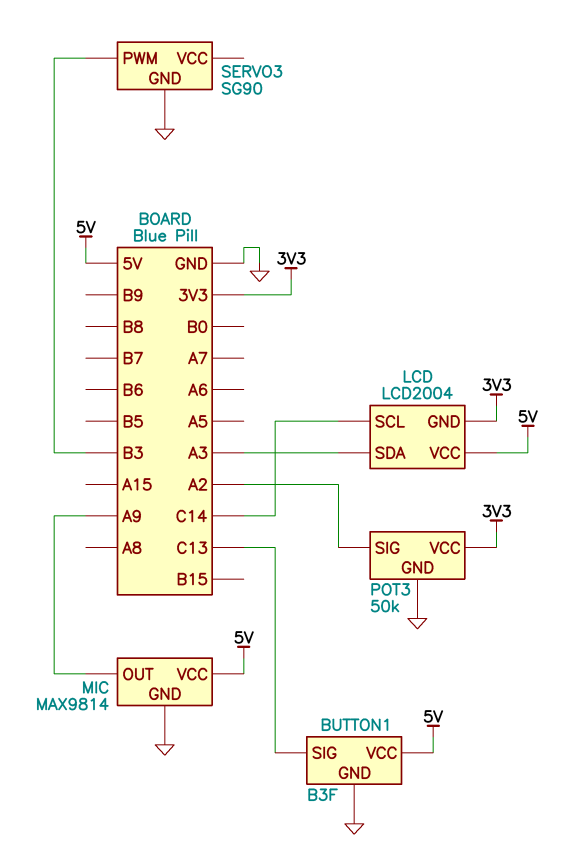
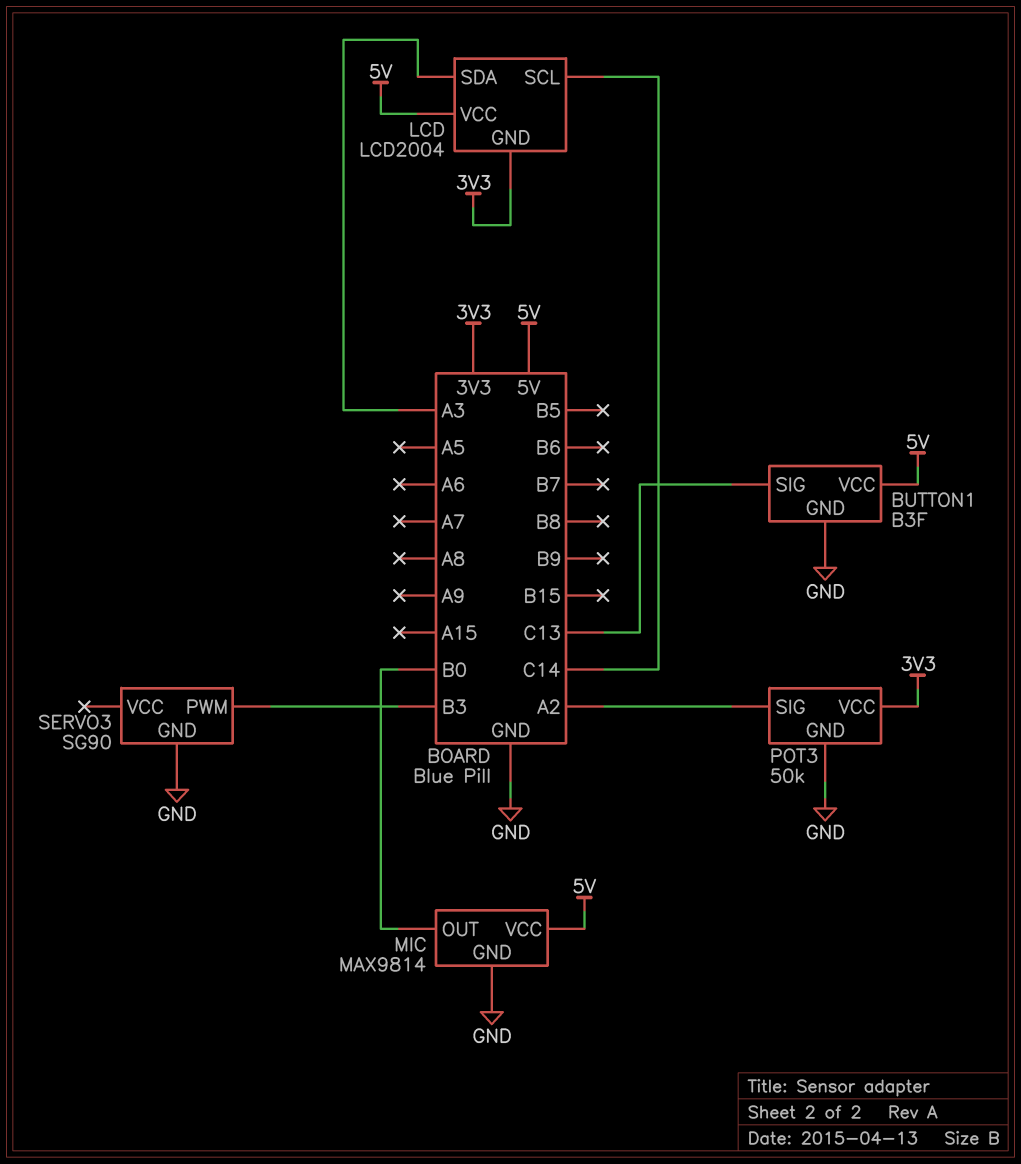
MIC pin OUT: A9 -> B0

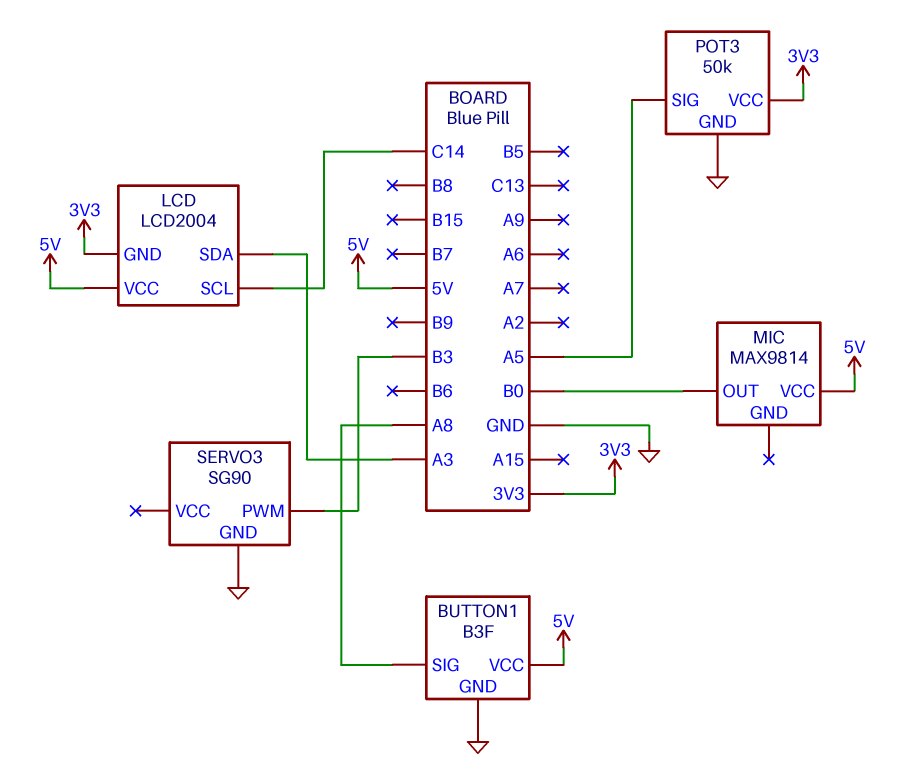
BUTTON1 pin SIG: C13 -> A8
MIC pin GND: GND -> none
POT3 pin SIG: A2 -> A5

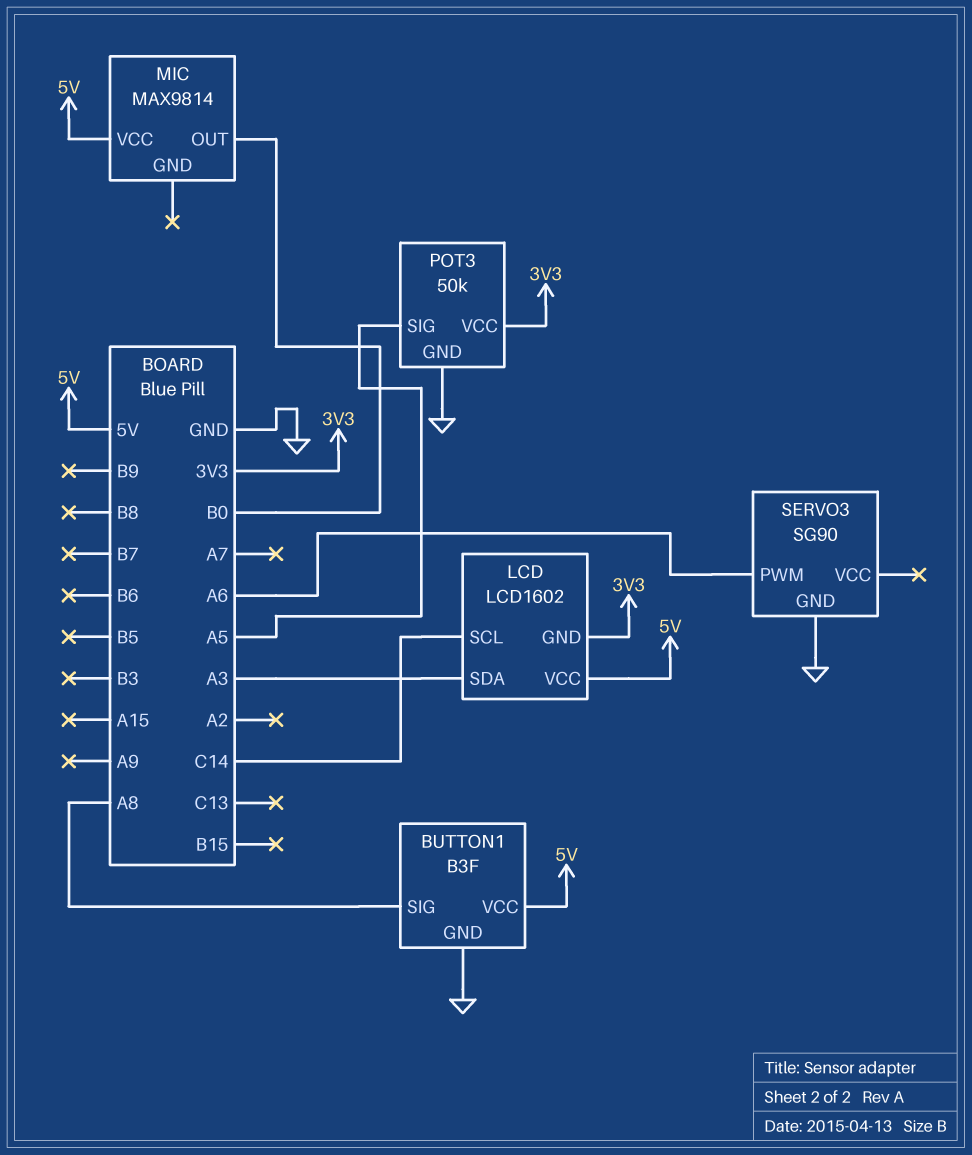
LCD: LCD2004 -> LCD1602
SERVO3 pin PWM: B3 -> A6

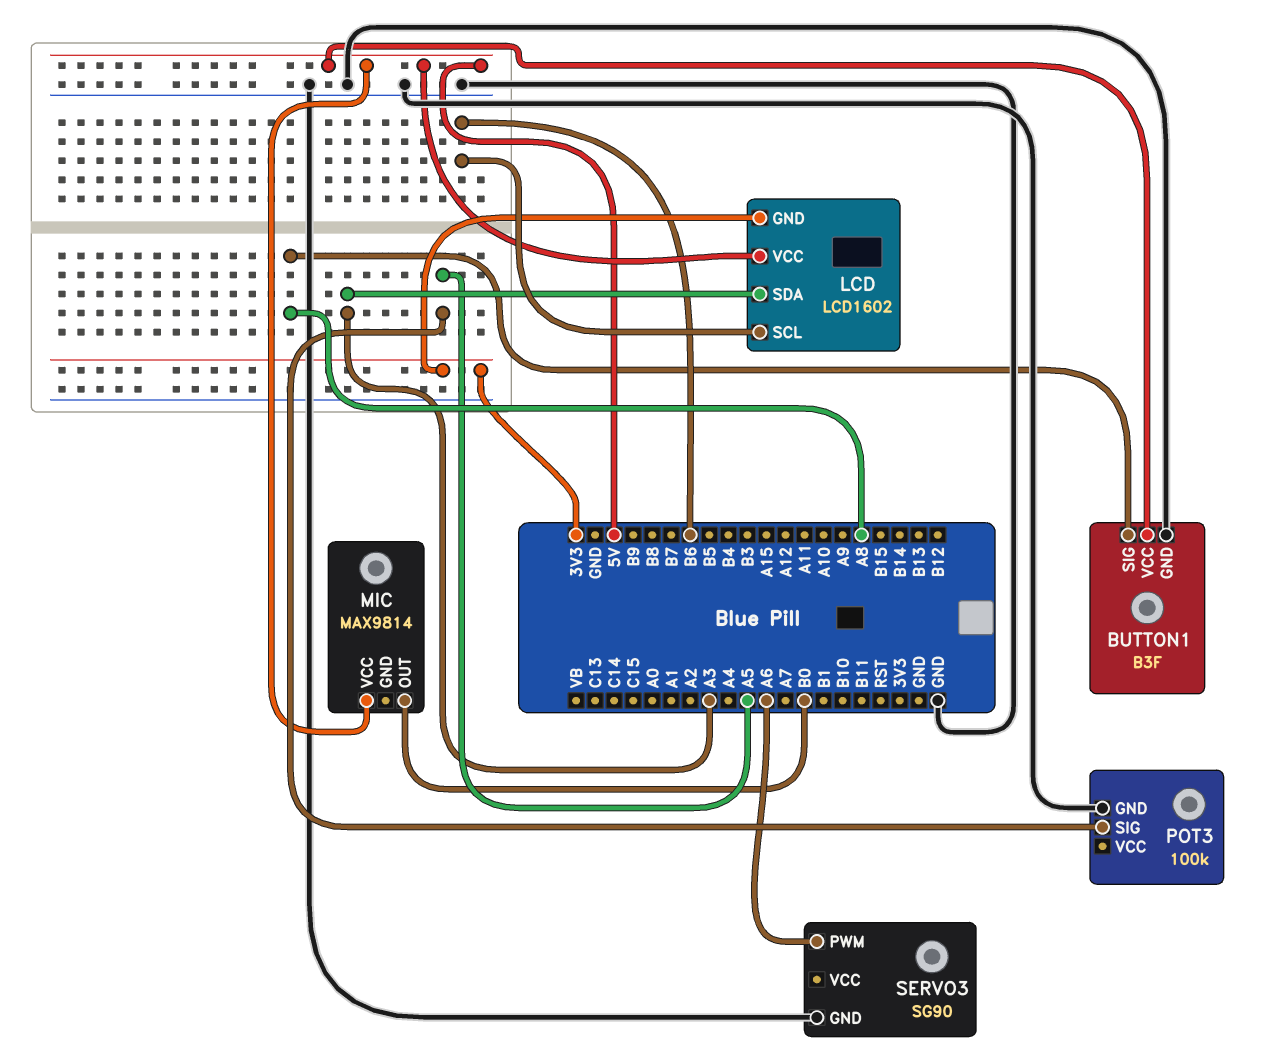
LCD pin SCL: C14 -> B6
POT3: 50k -> 100k
POT3 pin VCC: 3V3 -> none

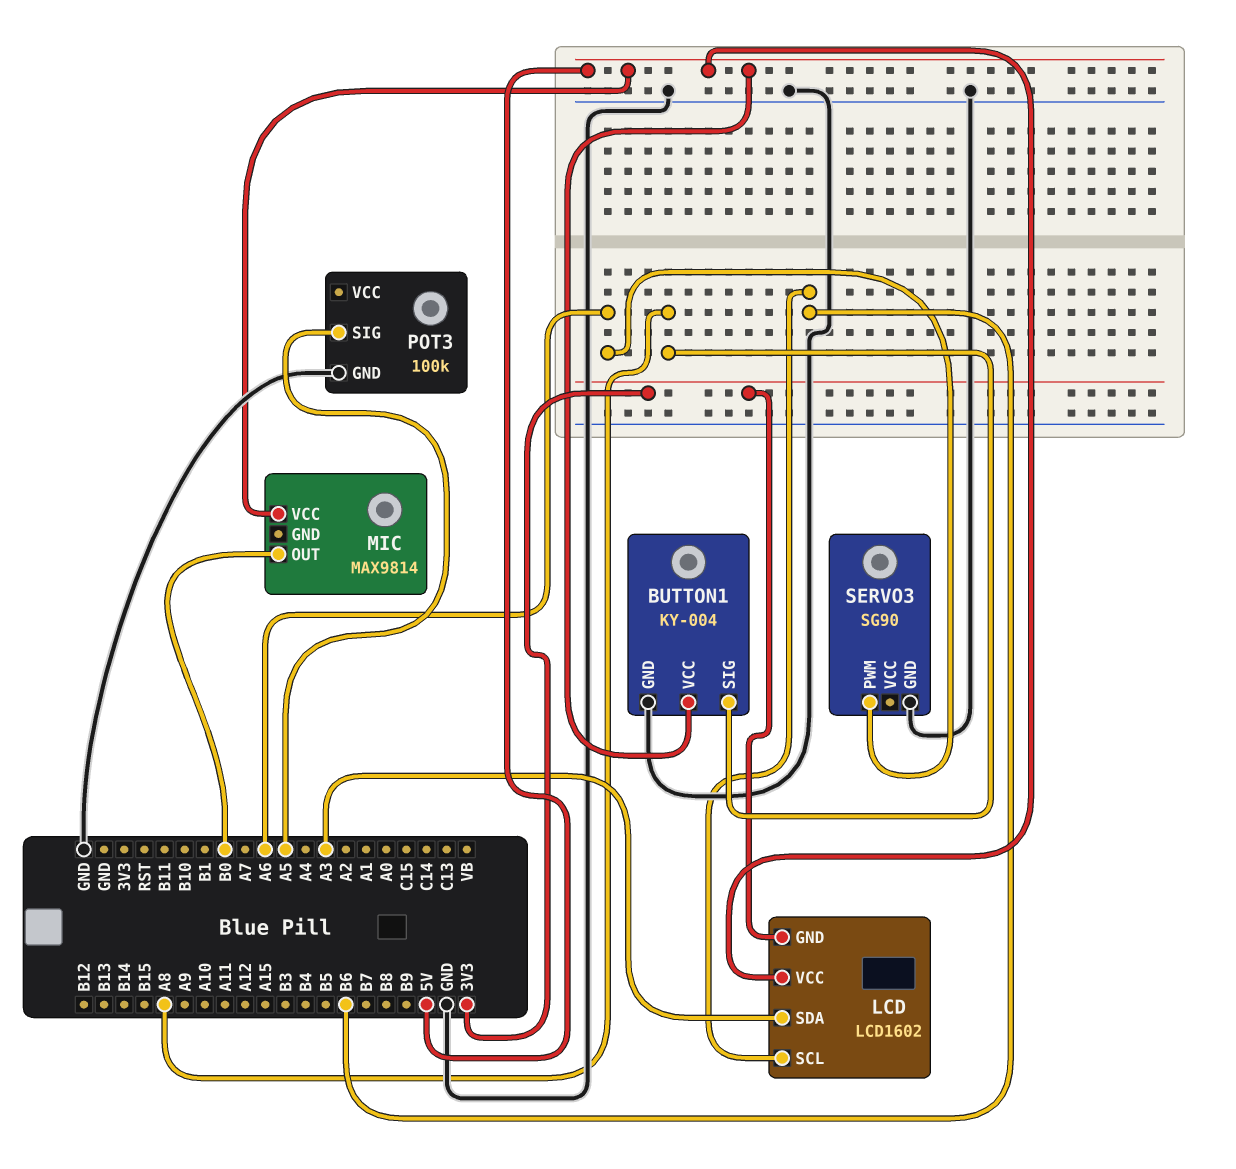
BUTTON1: B3F -> KY-004

